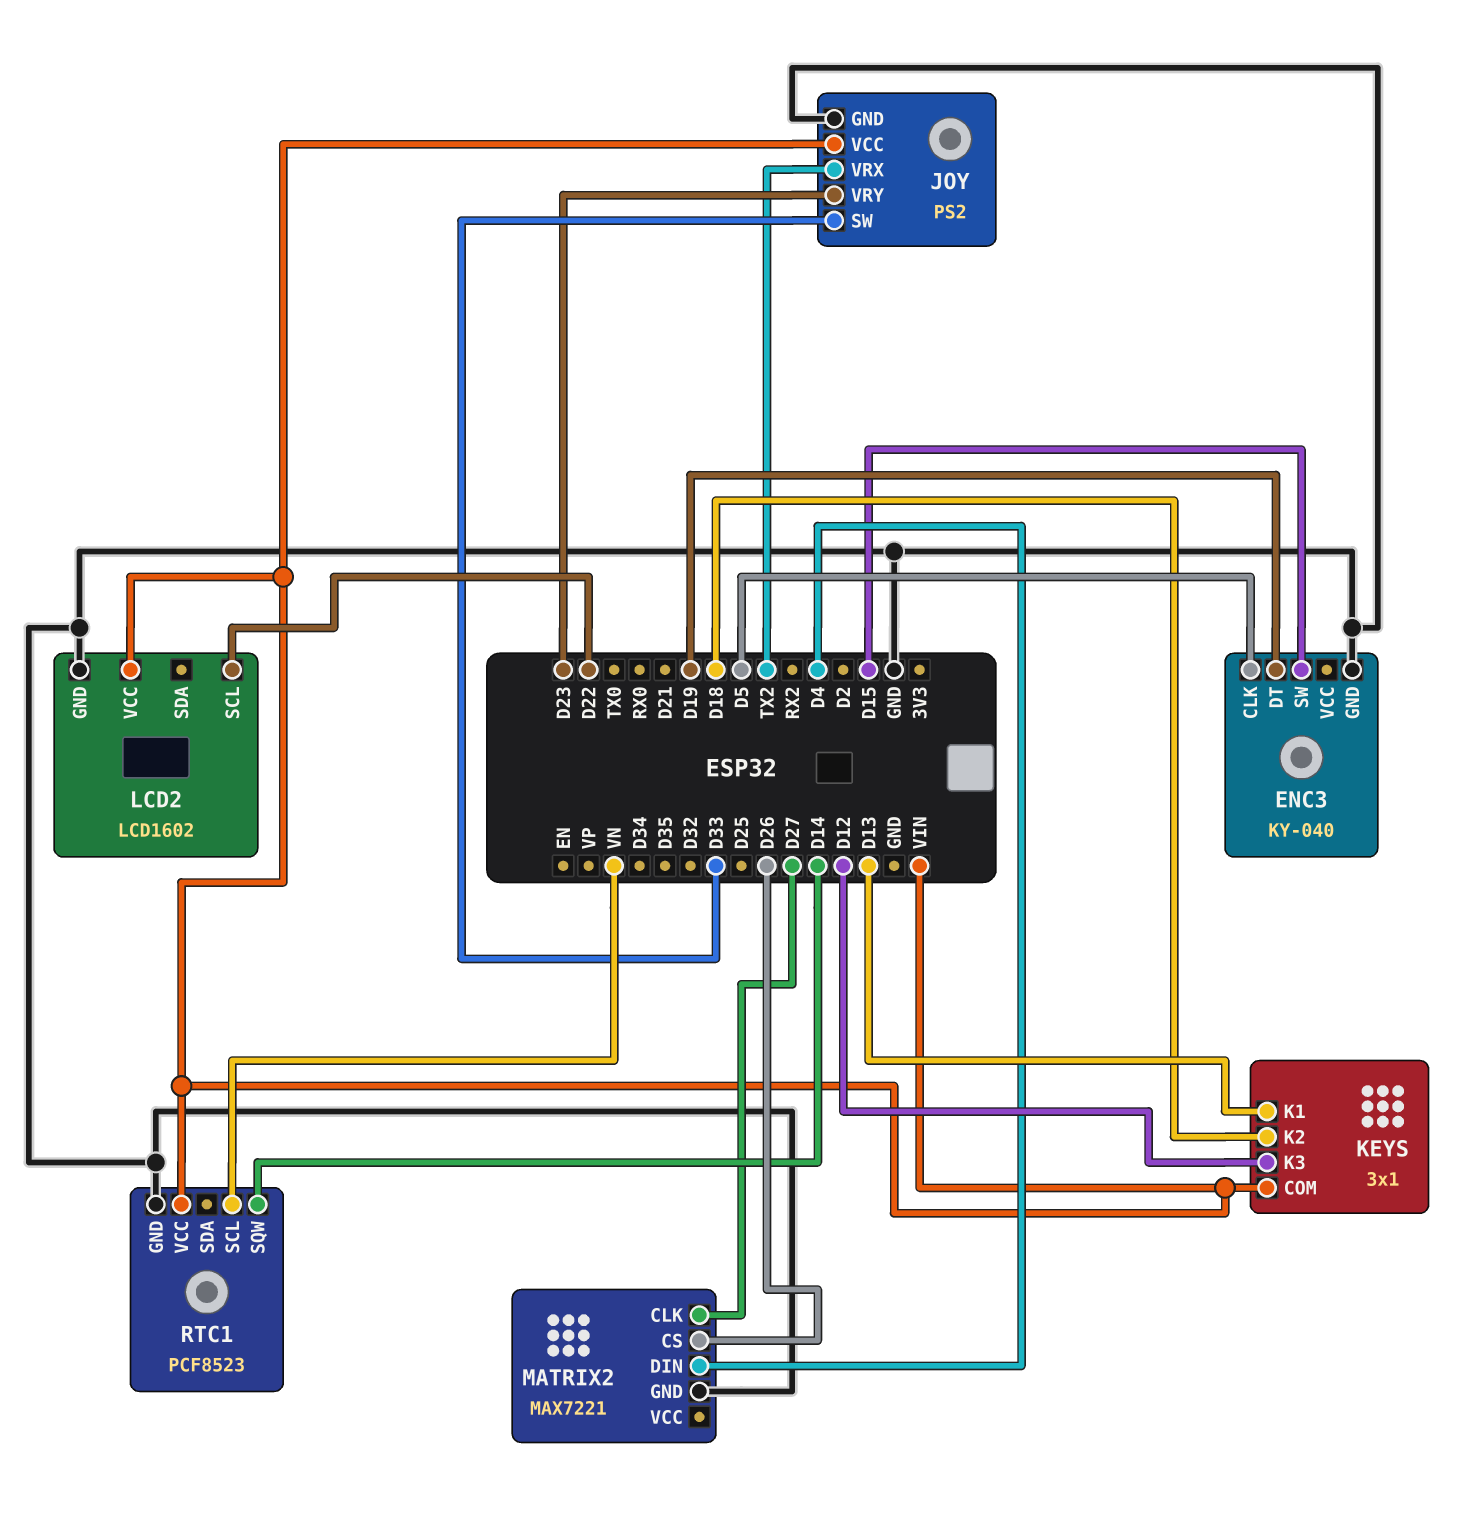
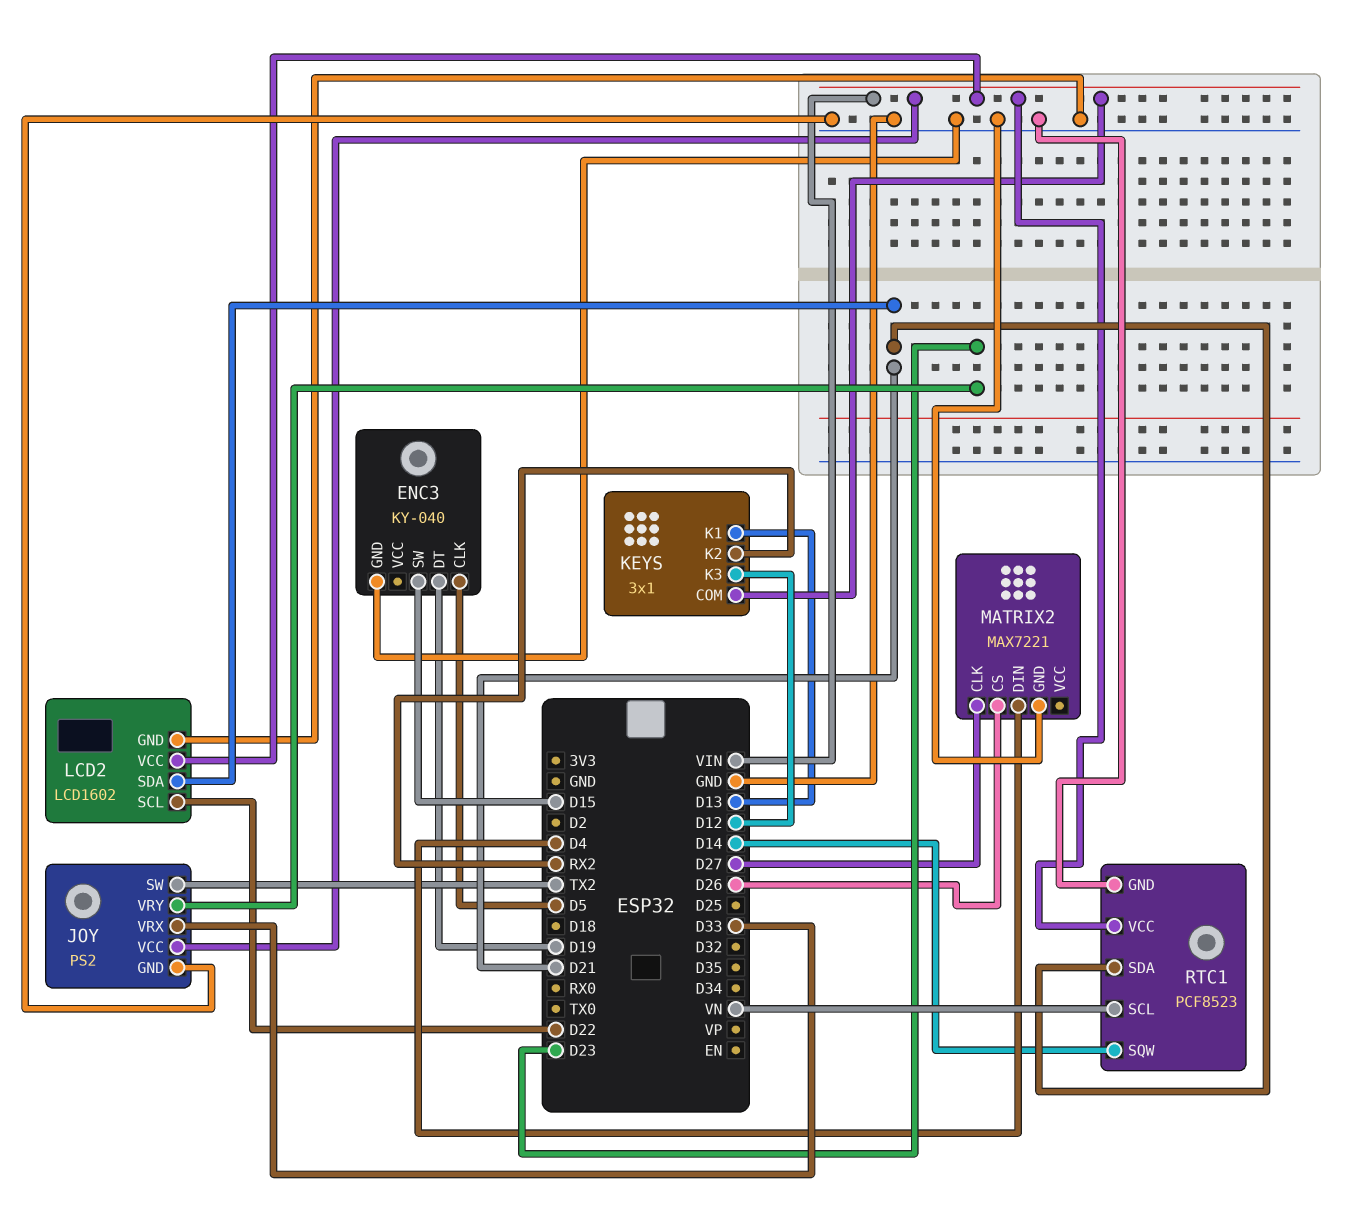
JOY pin SW: D33 -> TX2
JOY pin VRX: TX2 -> D33
KEYS pin K2: D18 -> RX2
LCD2 pin SDA: none -> D21
RTC1 pin SDA: none -> D21

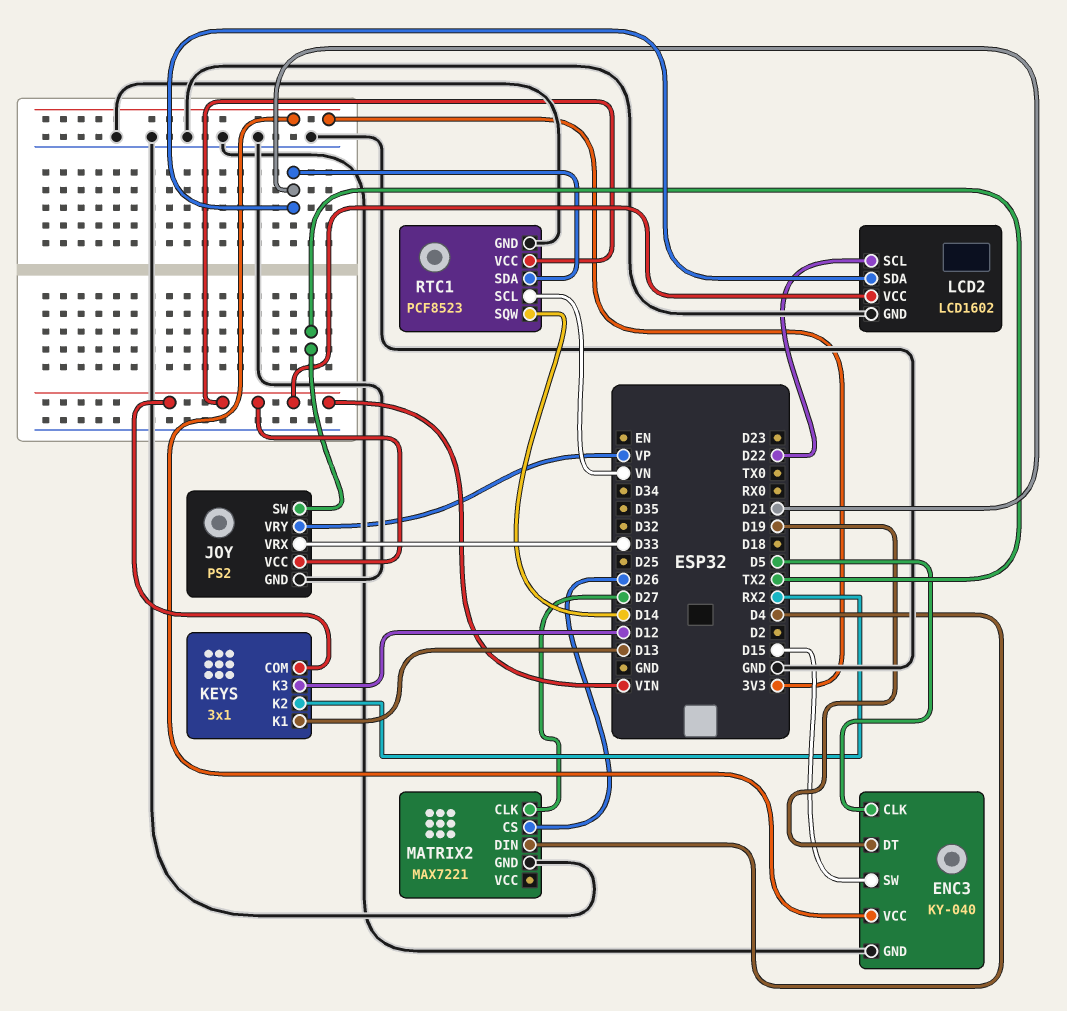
ENC3 pin VCC: none -> 3V3
JOY pin VRY: D23 -> VP

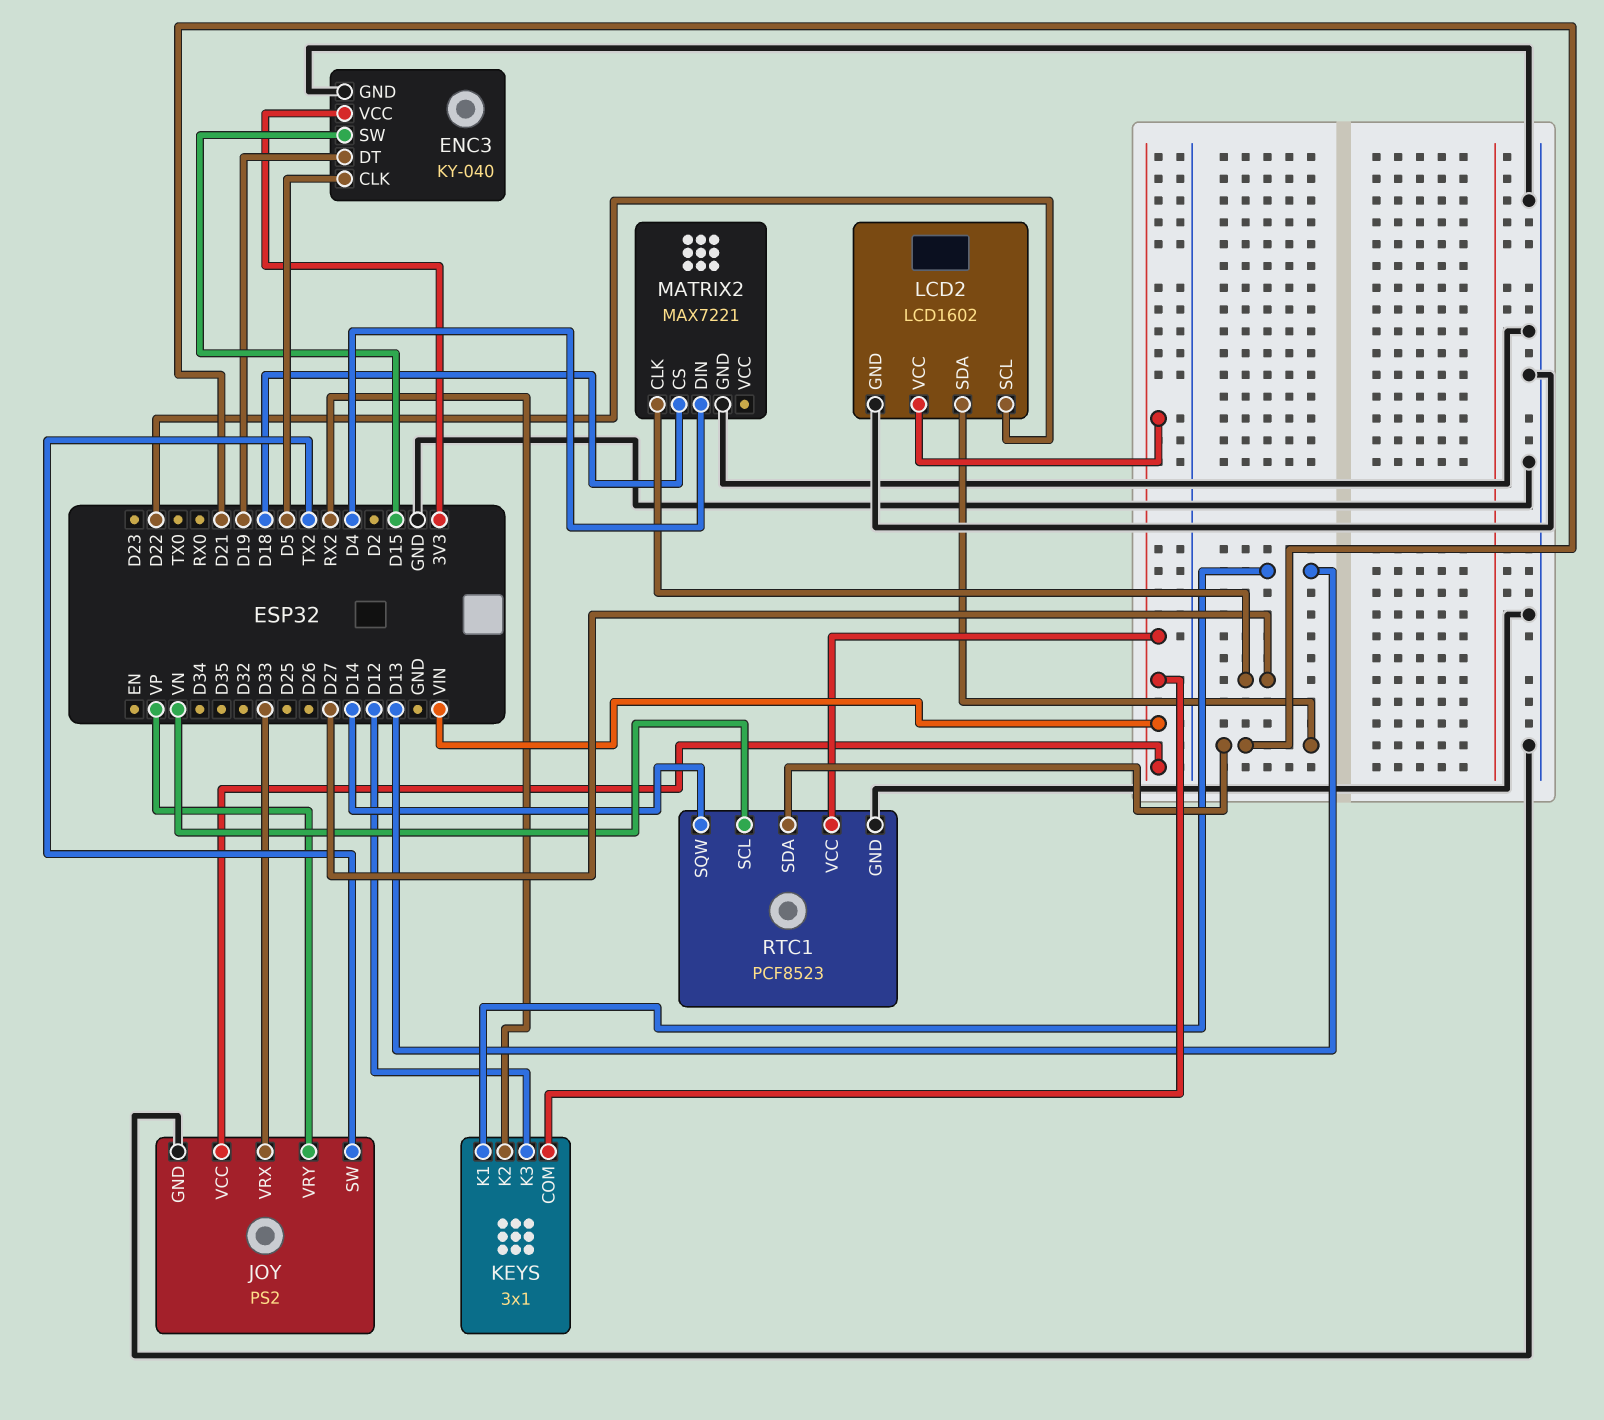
MATRIX2 pin CS: D26 -> D18

